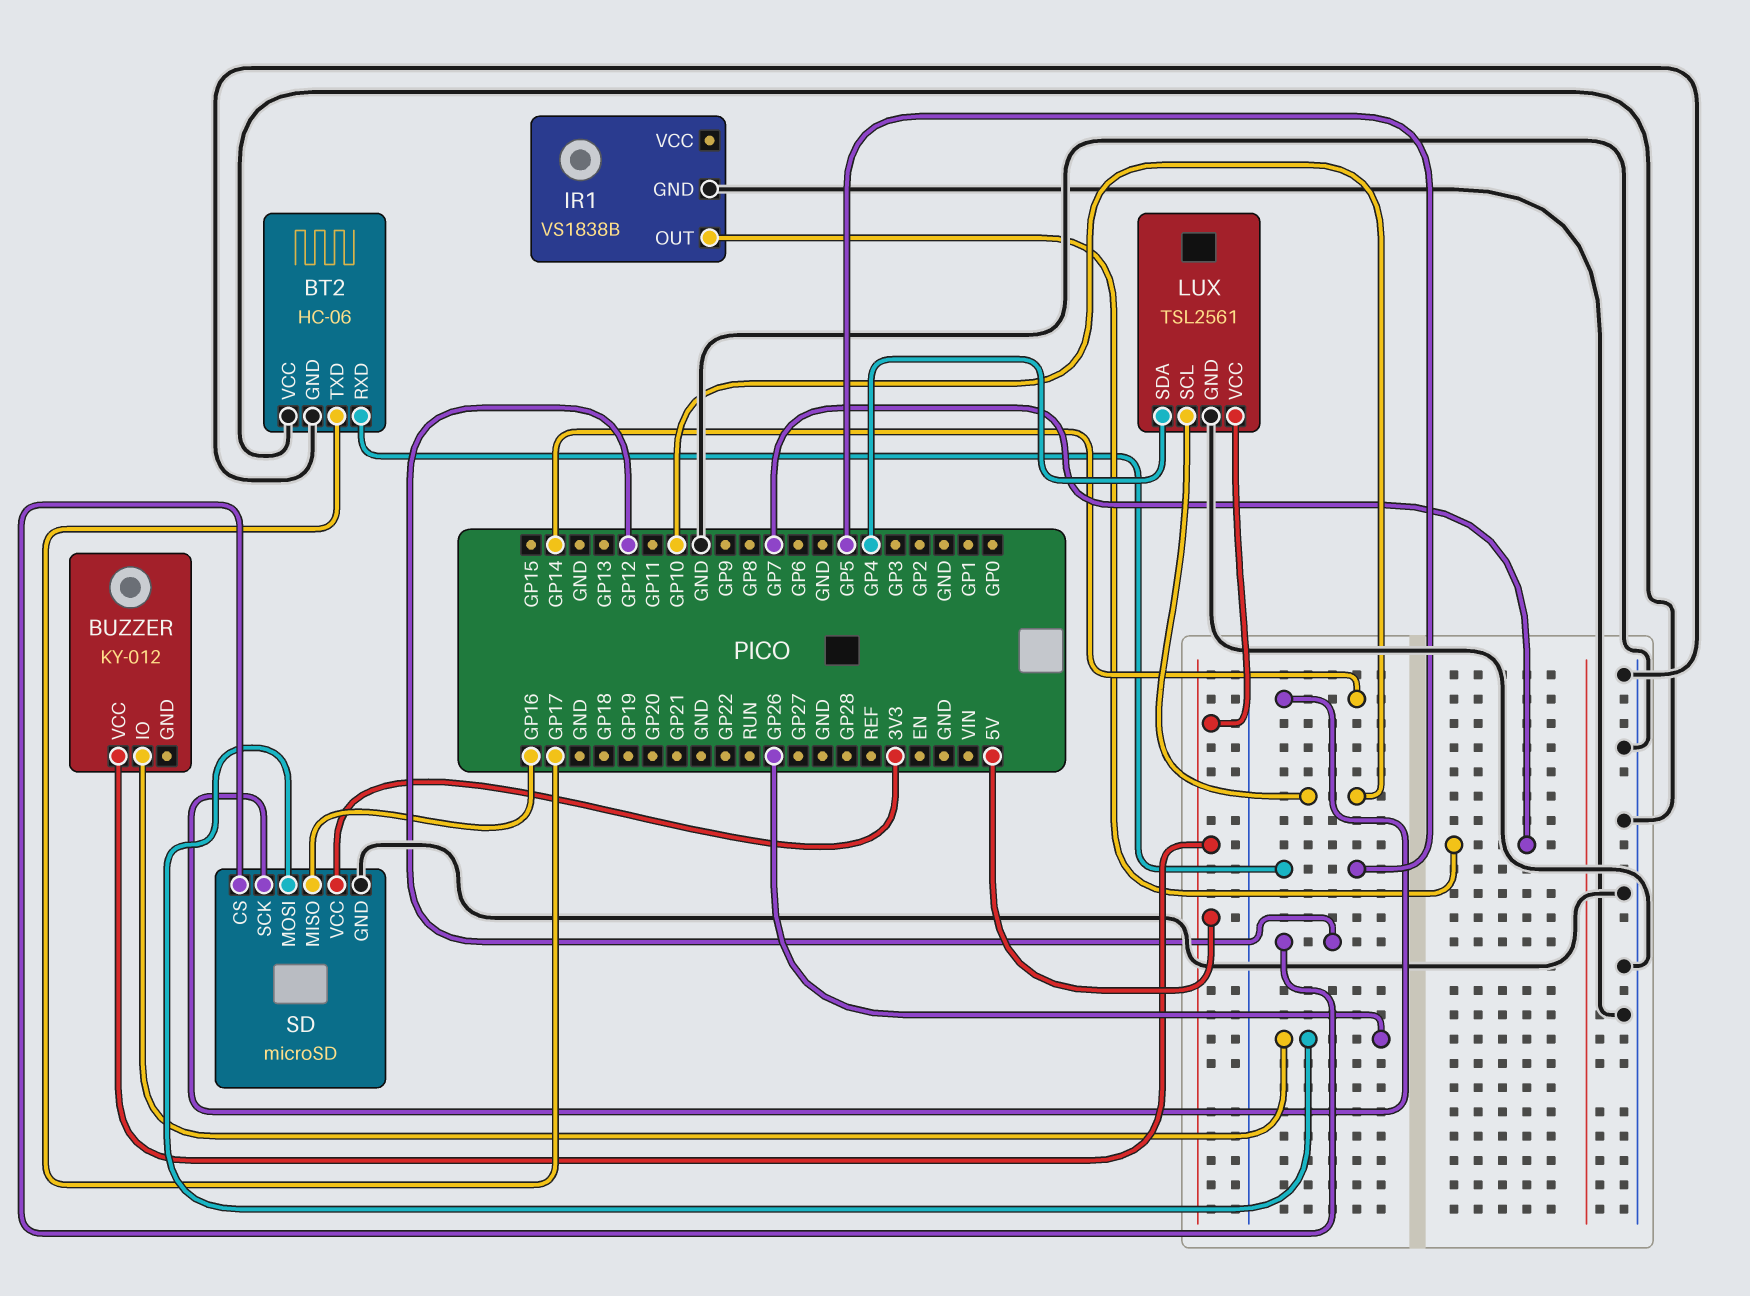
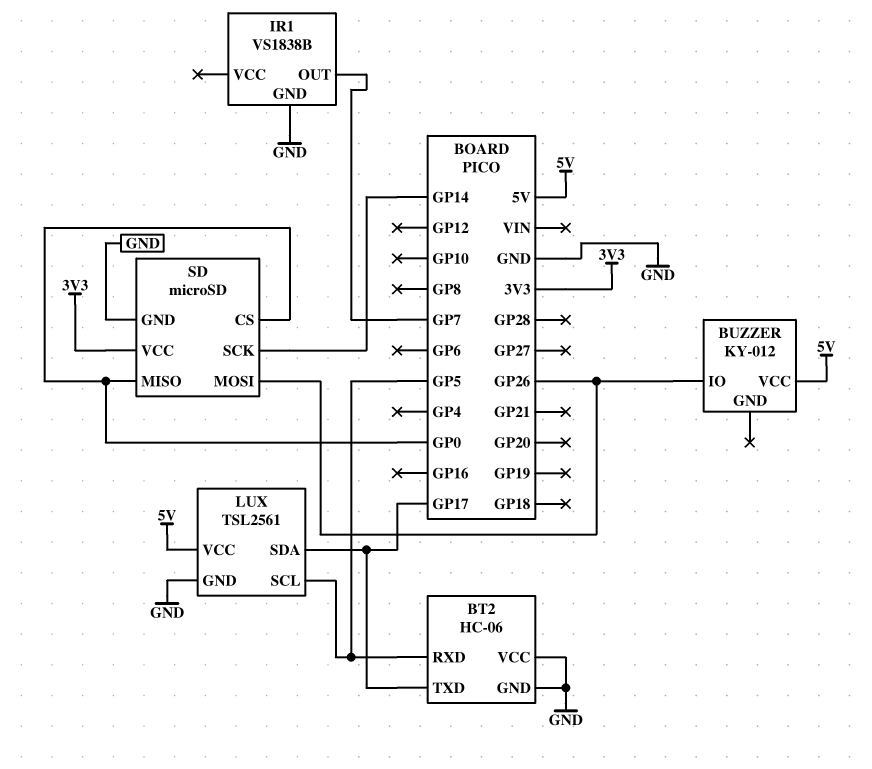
LUX pin SCL: GP10 -> GP5
LUX pin SDA: GP4 -> GP17
SD pin CS: GP12 -> GP0
SD pin MISO: GP16 -> GP0

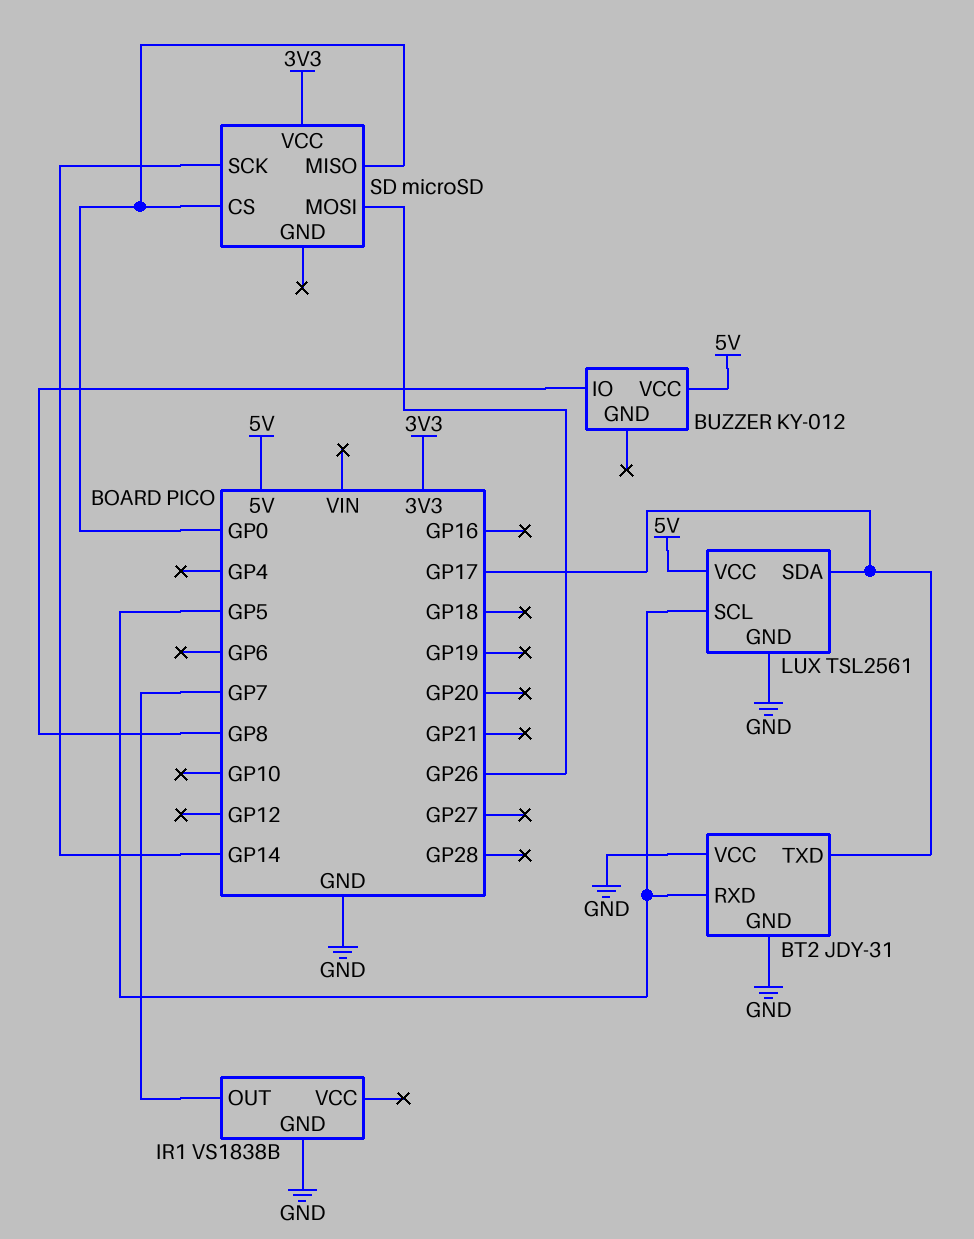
BT2: HC-06 -> JDY-31
BUZZER pin IO: GP26 -> GP8
SD pin GND: GND -> none

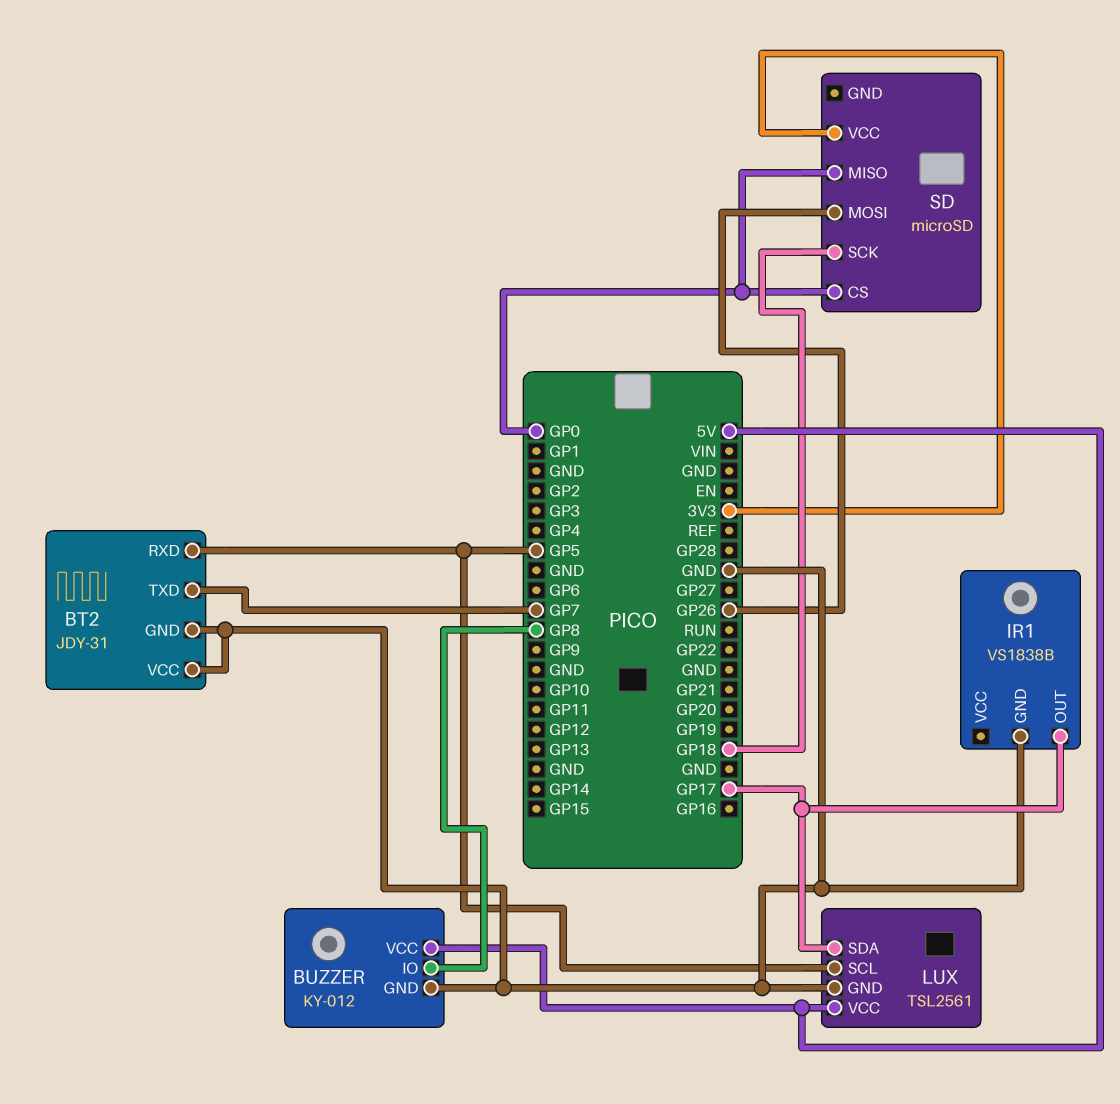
BT2 pin TXD: GP17 -> GP7
BUZZER pin GND: none -> GND
IR1 pin OUT: GP7 -> GP17
SD pin SCK: GP14 -> GP18

